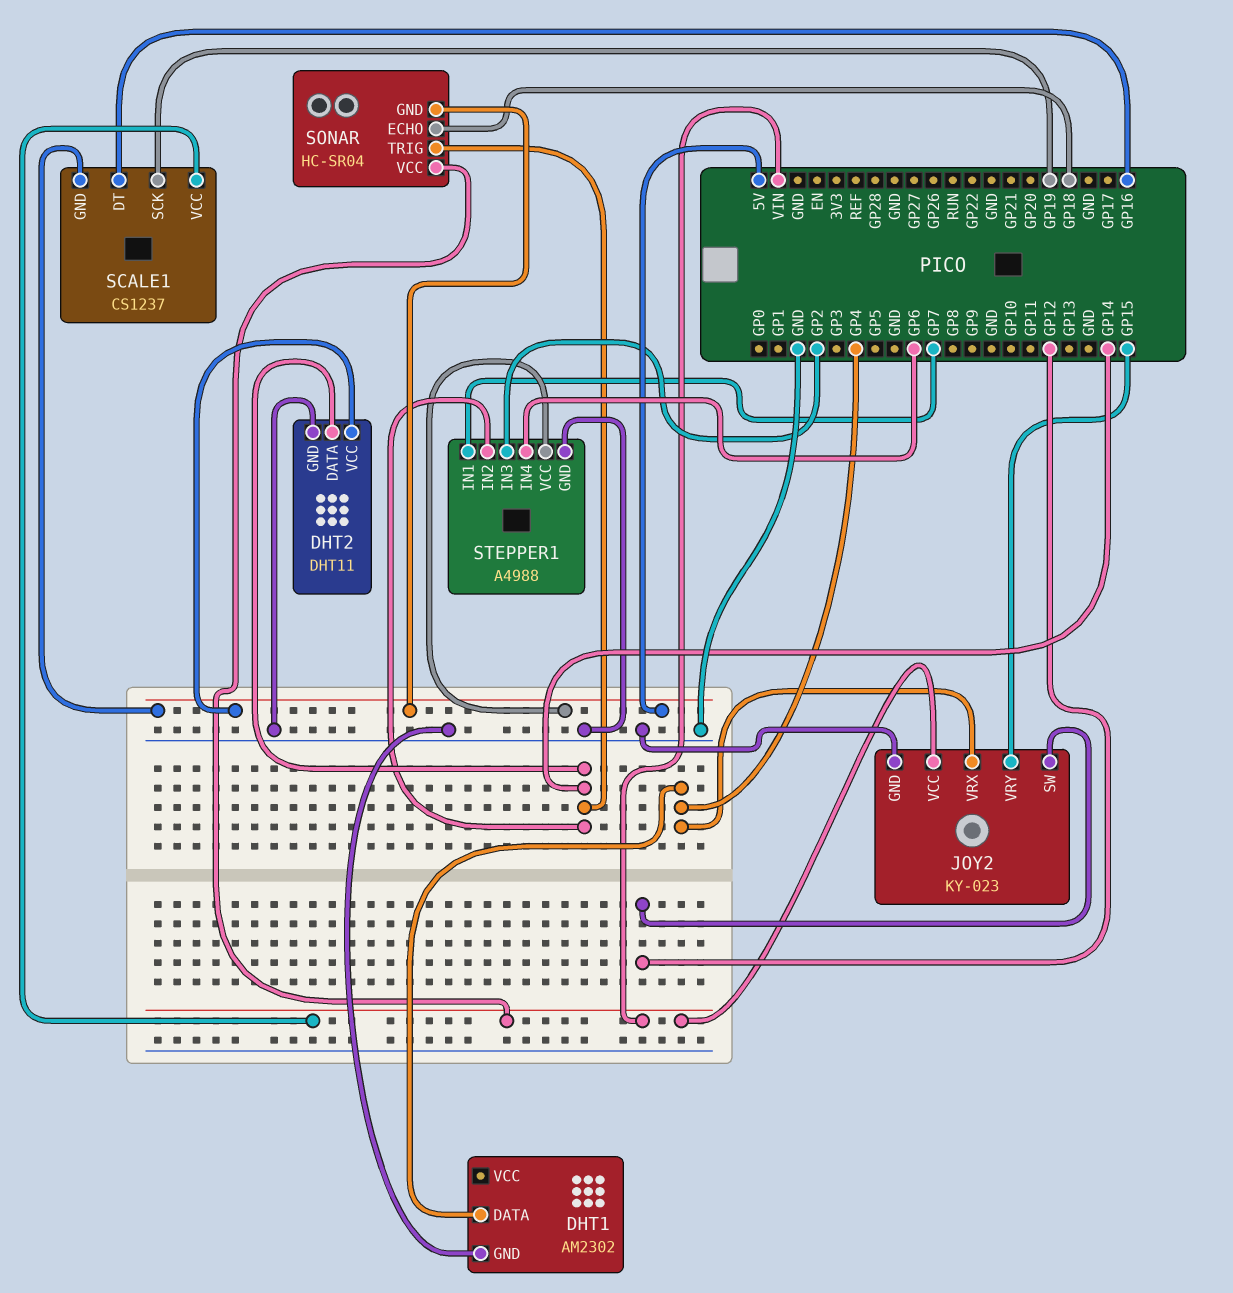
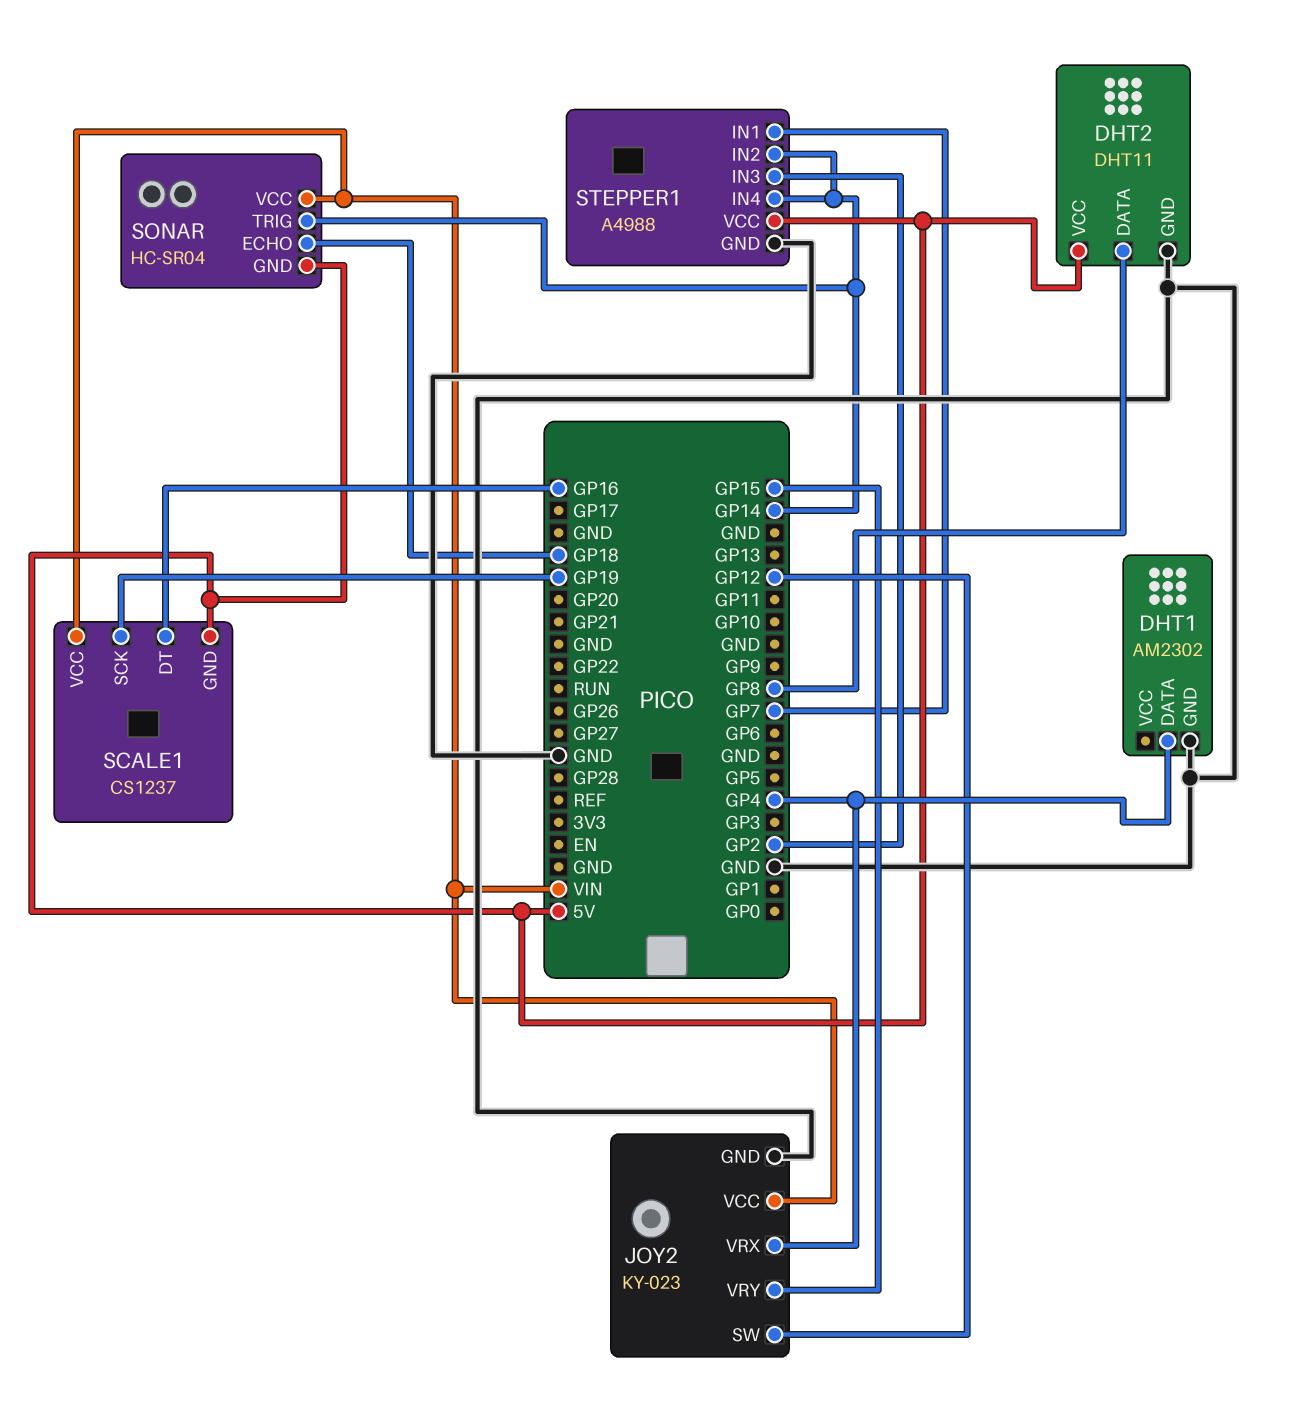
DHT2 pin DATA: GP14 -> GP8
STEPPER1 pin IN4: GP6 -> GP14

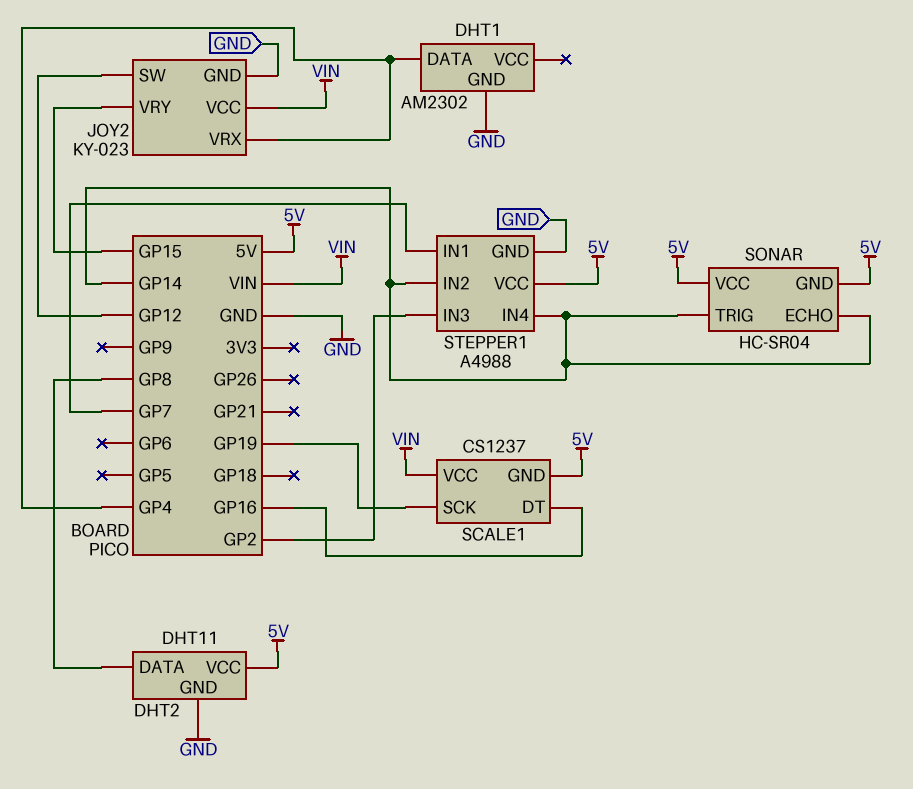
SONAR pin ECHO: GP18 -> GP14
SONAR pin VCC: VIN -> 5V

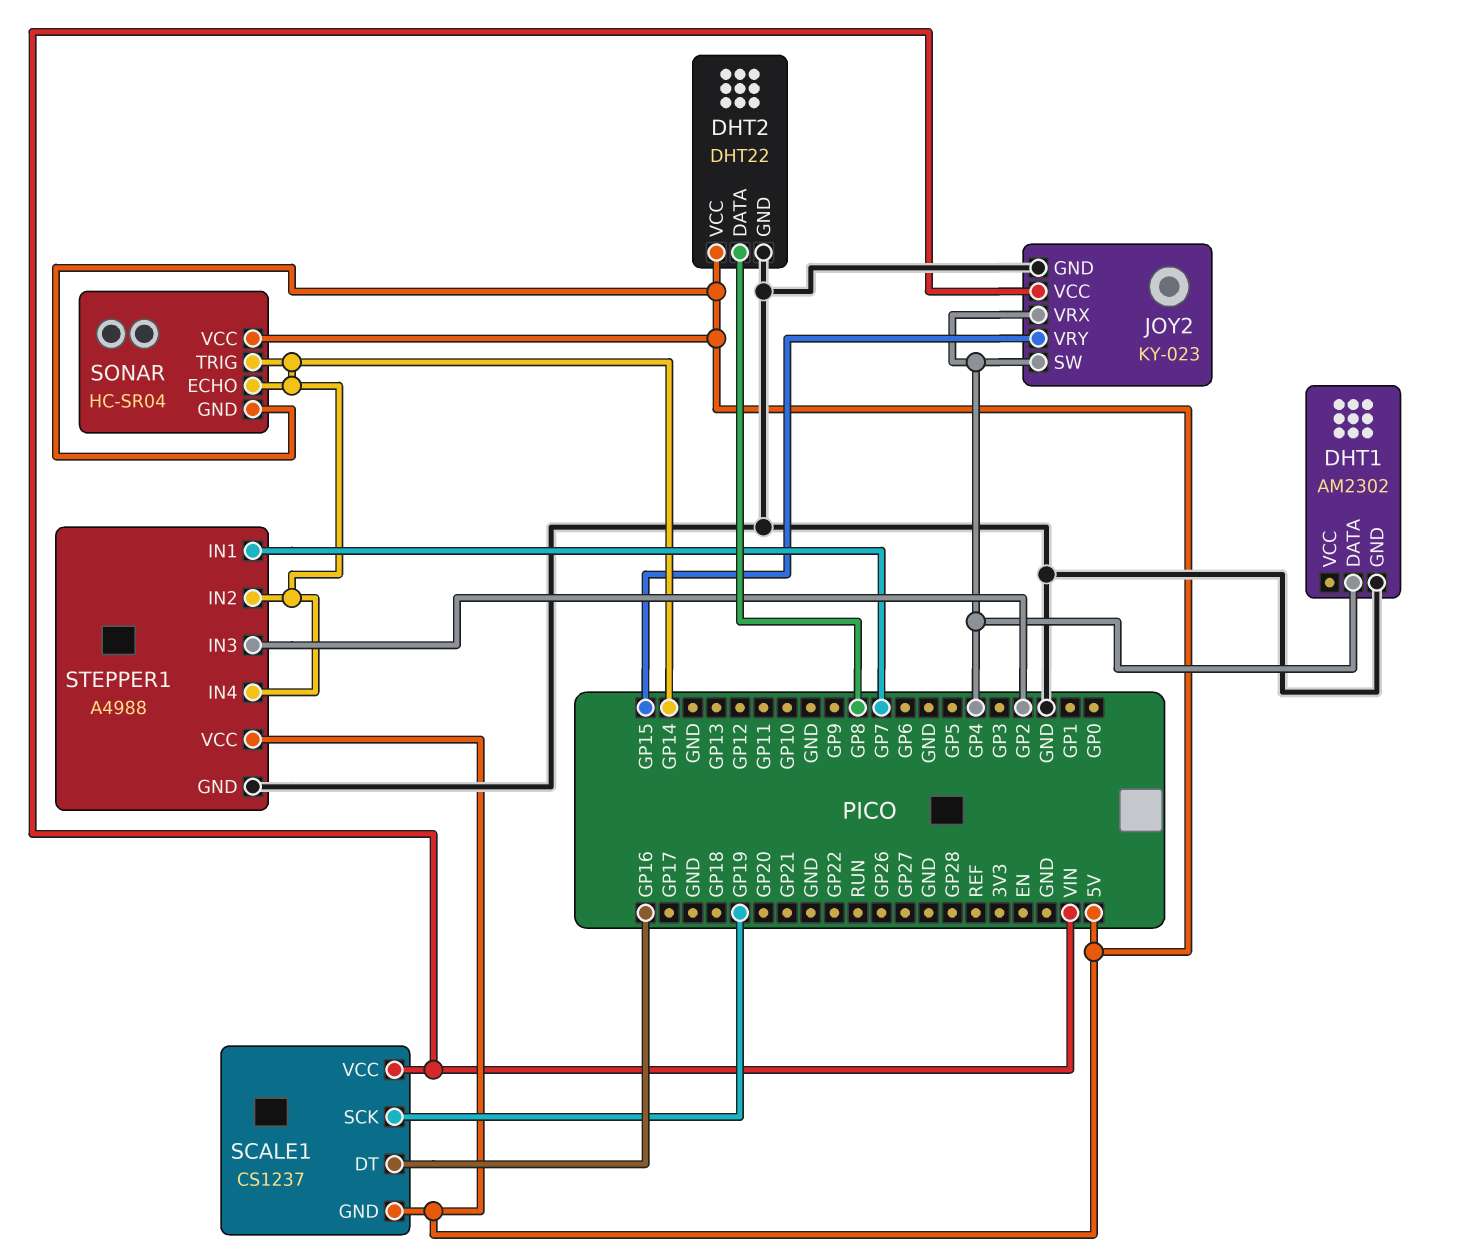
DHT2: DHT11 -> DHT22
JOY2 pin SW: GP12 -> GP4

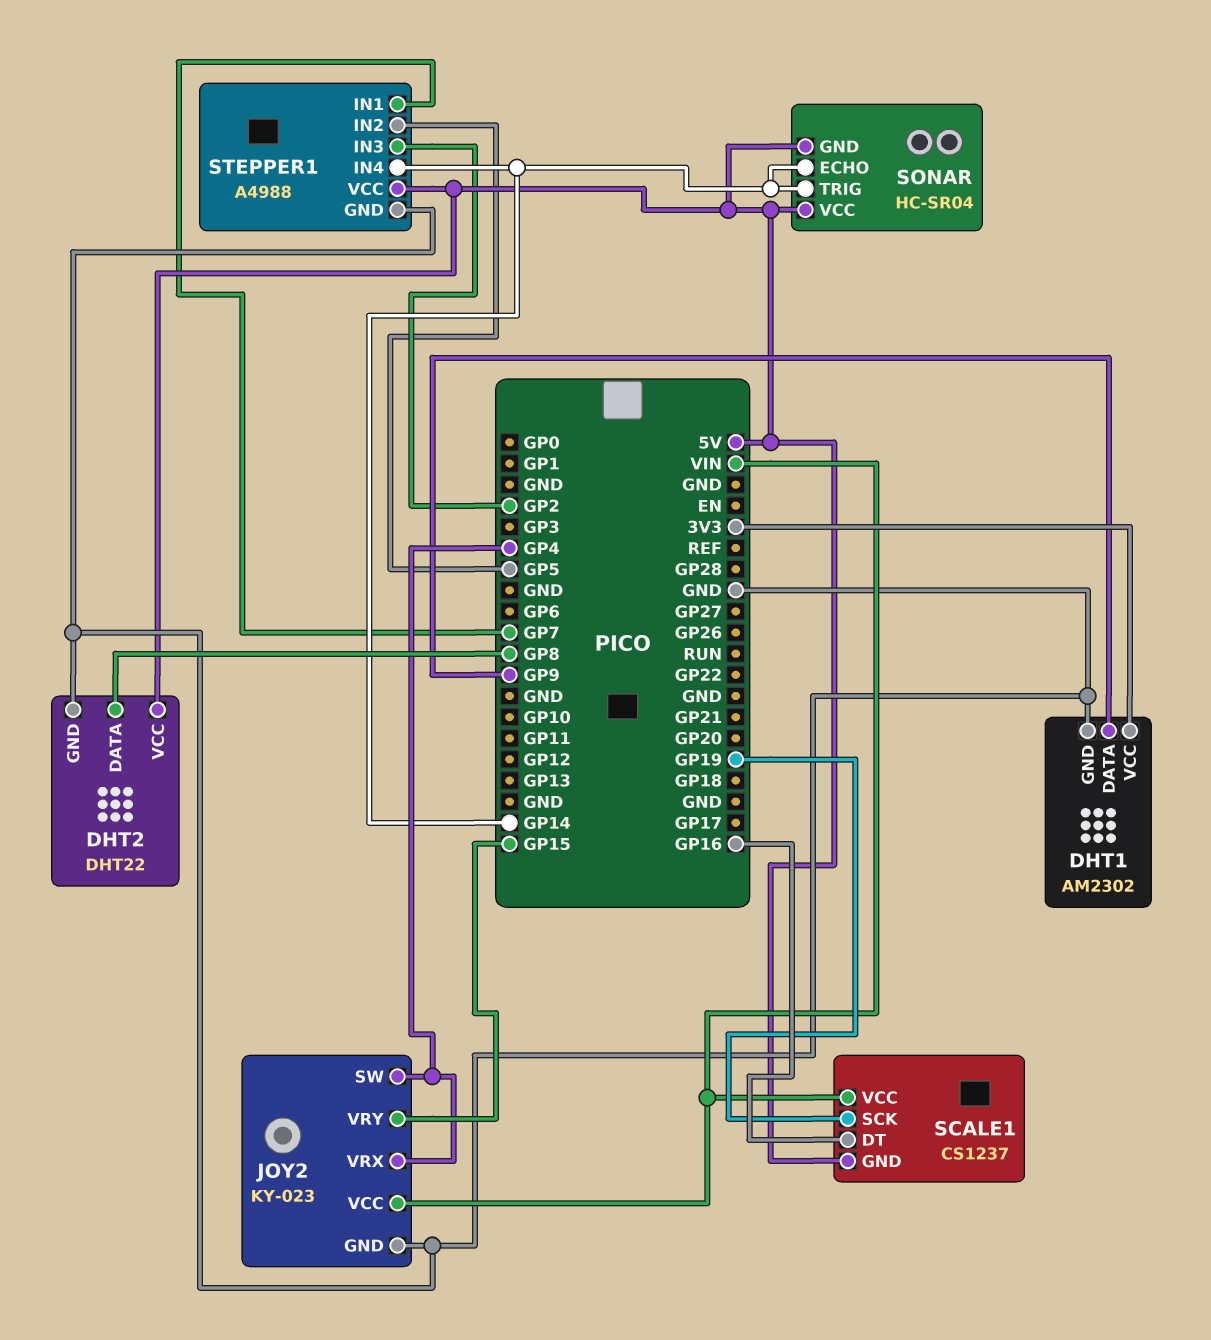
DHT1 pin DATA: GP4 -> GP9
DHT1 pin VCC: none -> 3V3
STEPPER1 pin IN2: GP14 -> GP5

